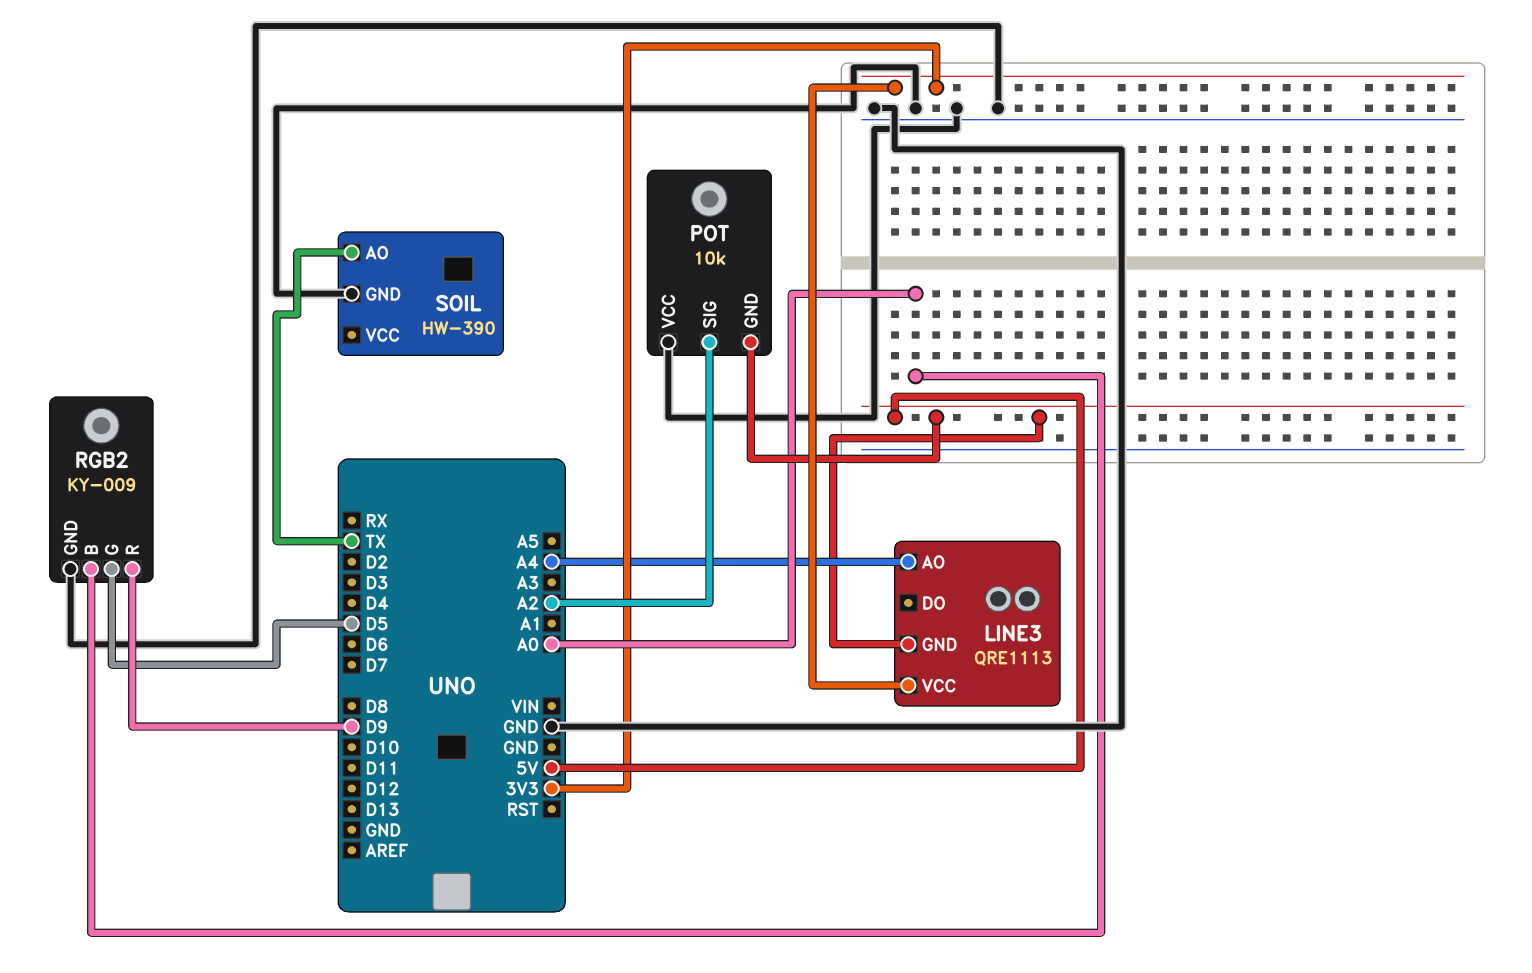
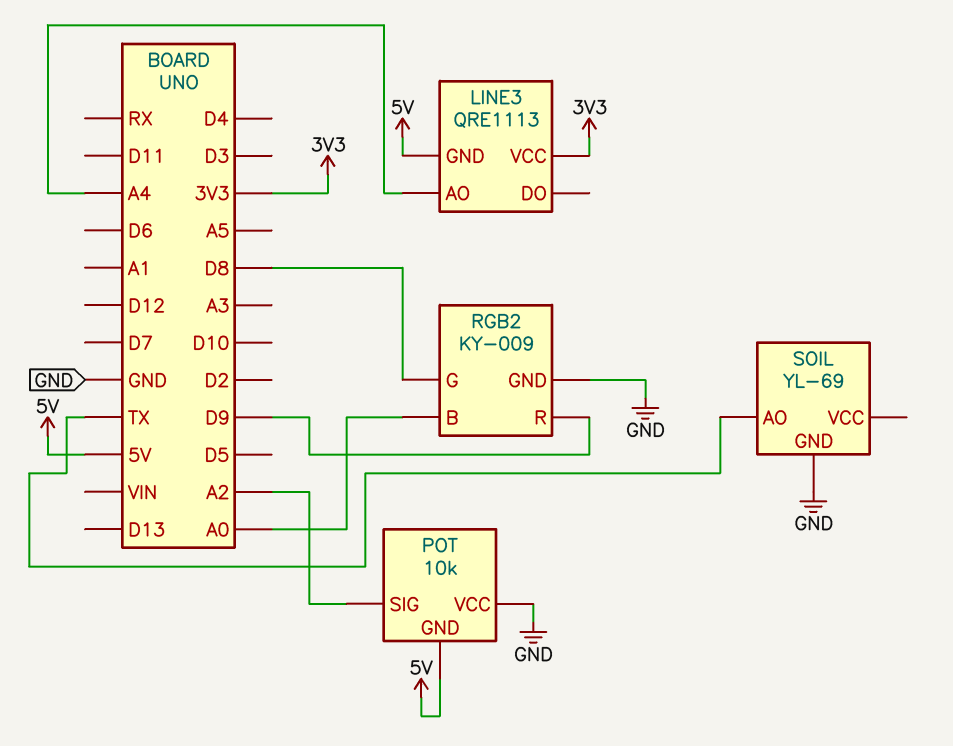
RGB2 pin G: D5 -> D8
SOIL: HW-390 -> YL-69

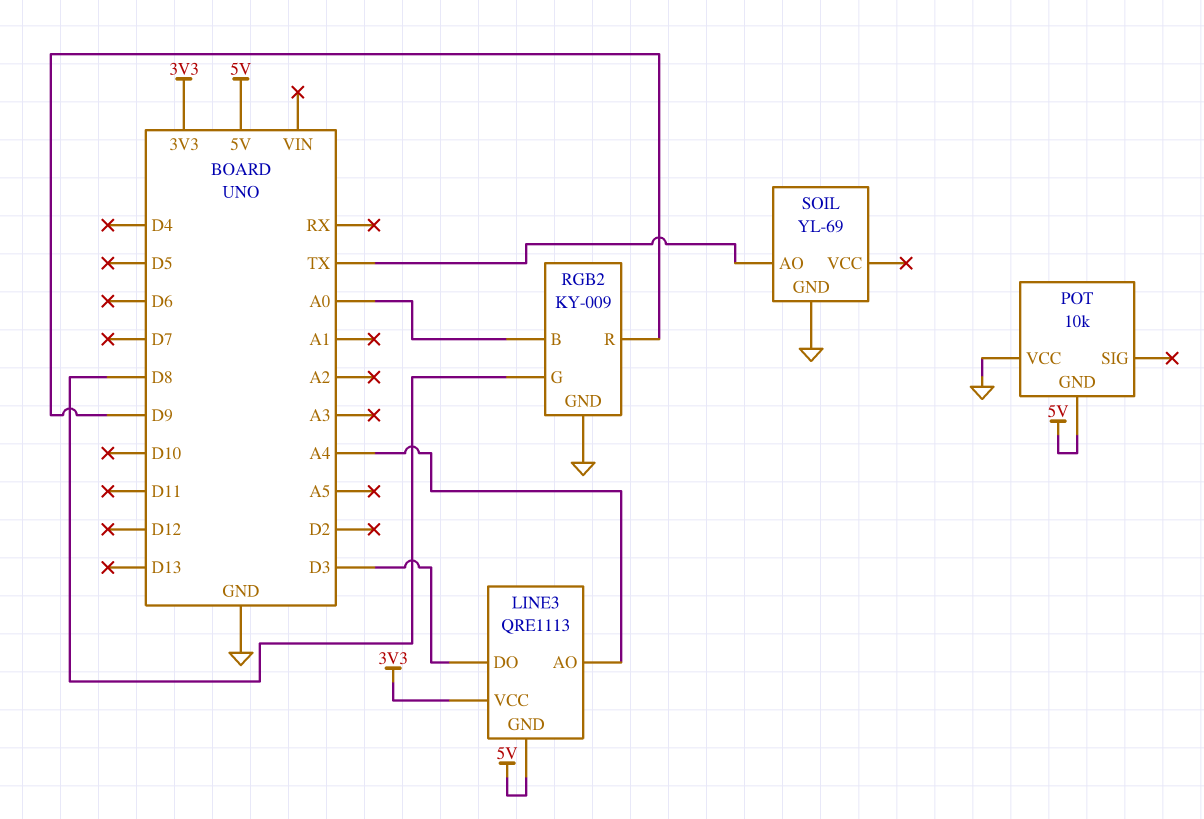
LINE3 pin DO: none -> D3
POT pin SIG: A2 -> none

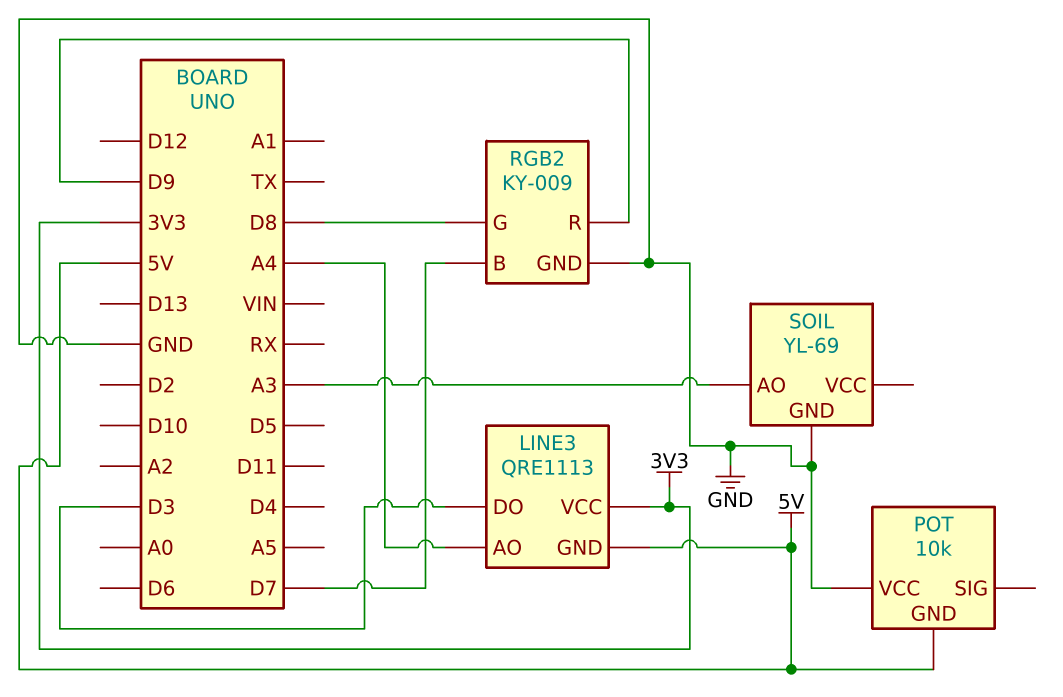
RGB2 pin B: A0 -> D7
SOIL pin AO: TX -> A3

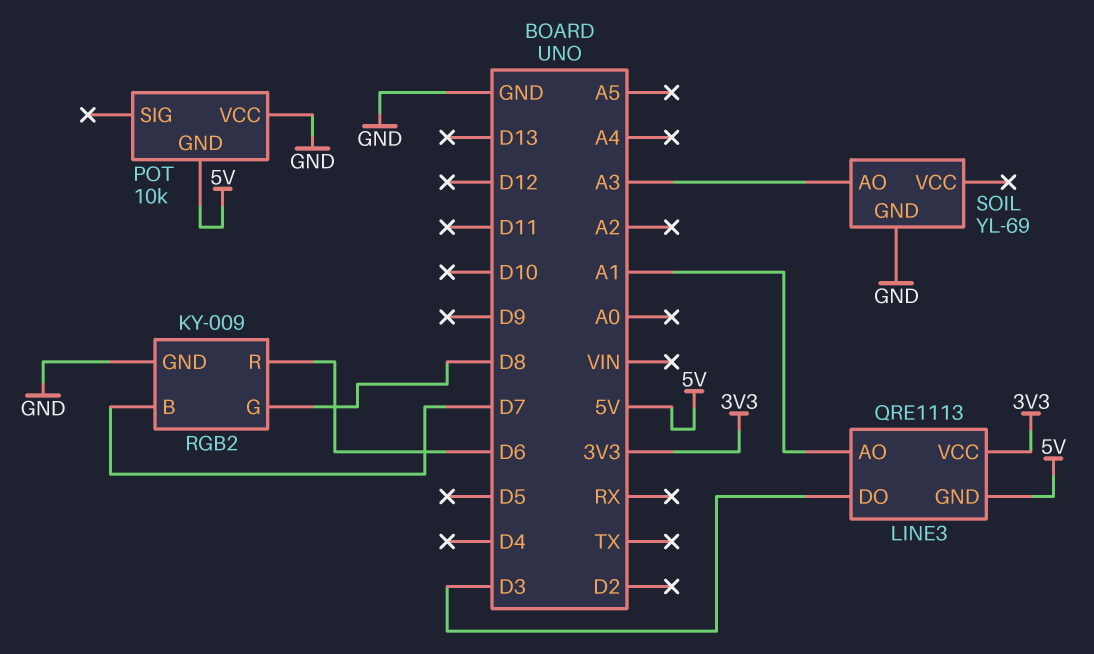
LINE3 pin AO: A4 -> A1
RGB2 pin R: D9 -> D6

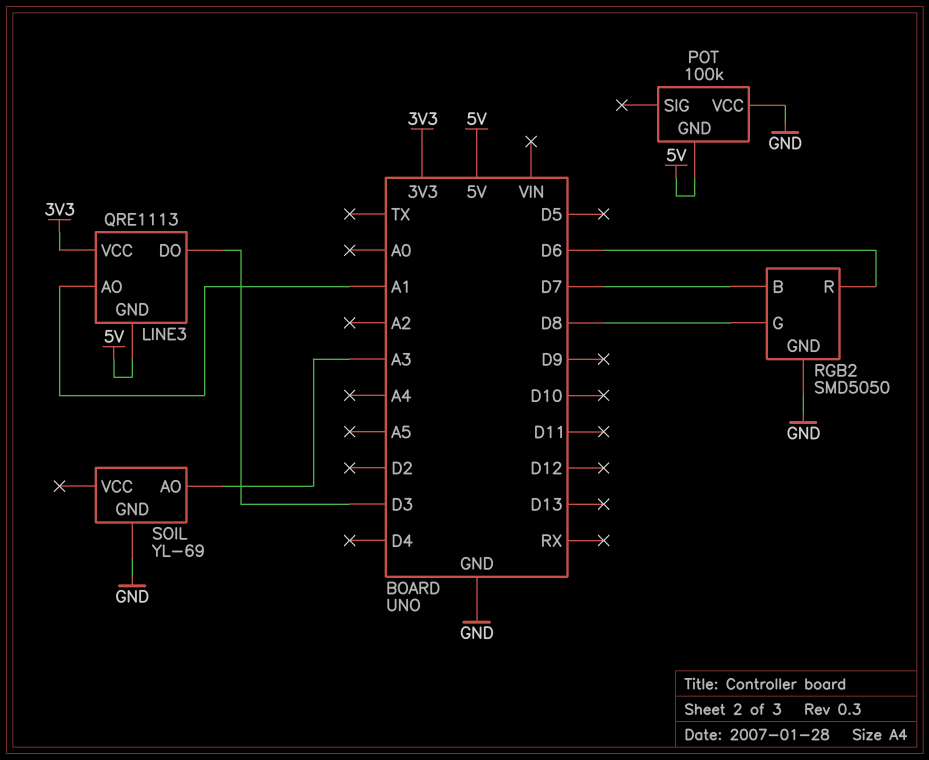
POT: 10k -> 100k
RGB2: KY-009 -> SMD5050

